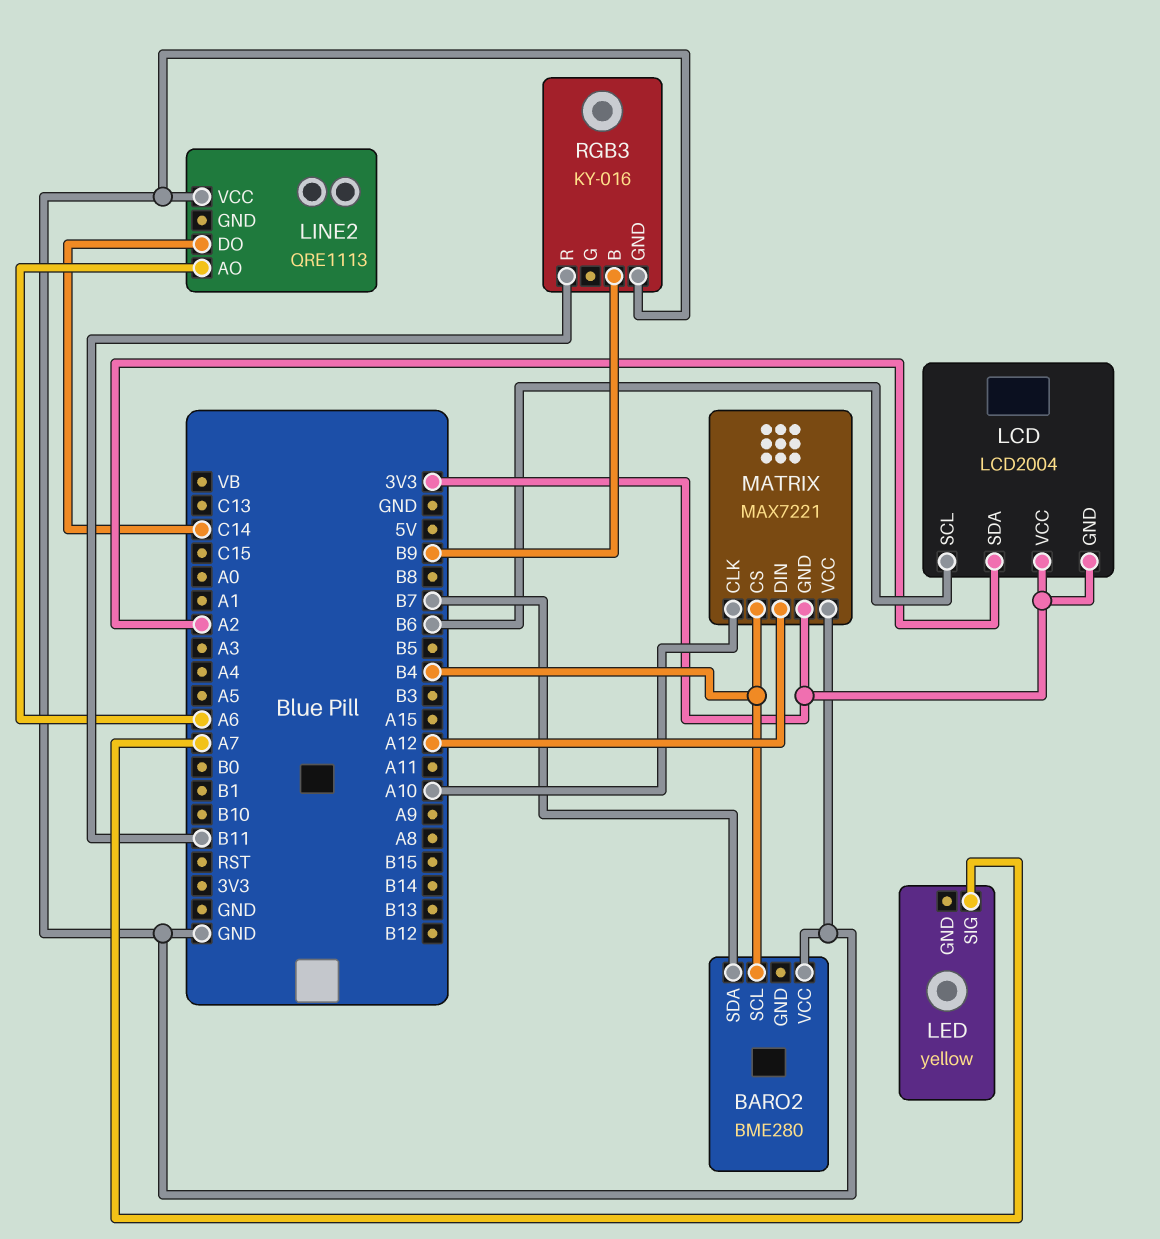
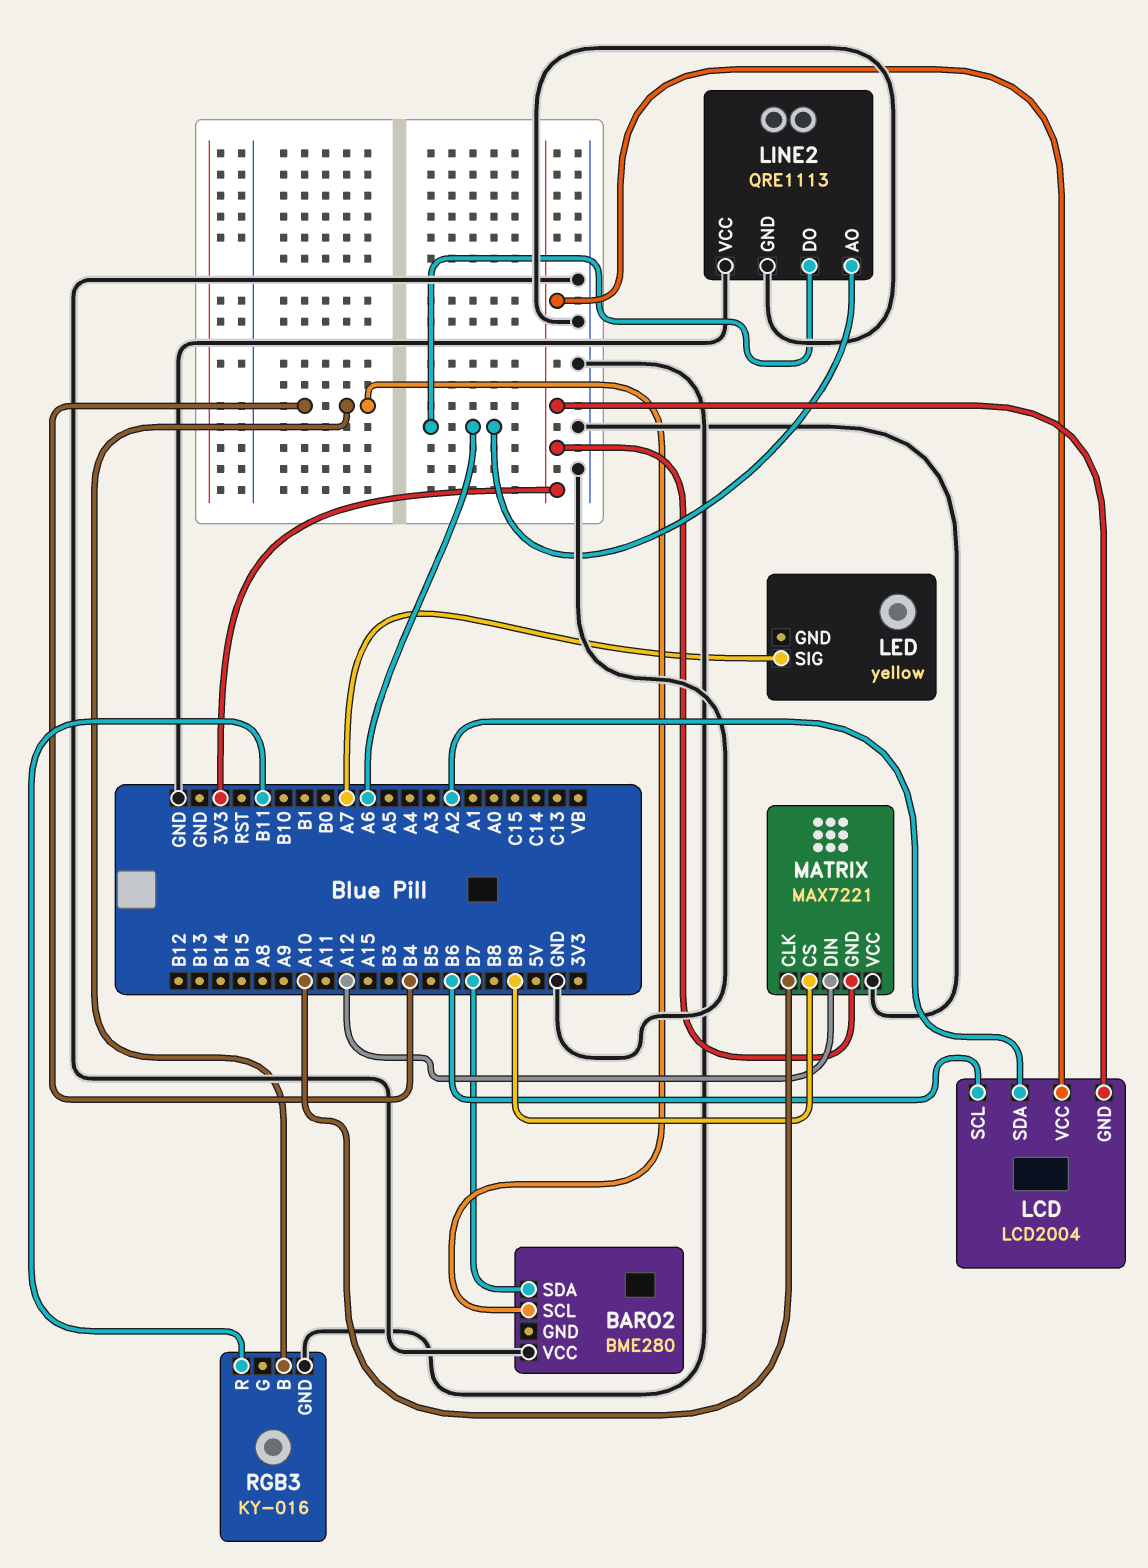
LINE2 pin DO: C14 -> A6
LINE2 pin GND: none -> GND
MATRIX pin CS: B4 -> B9
RGB3 pin B: B9 -> B4

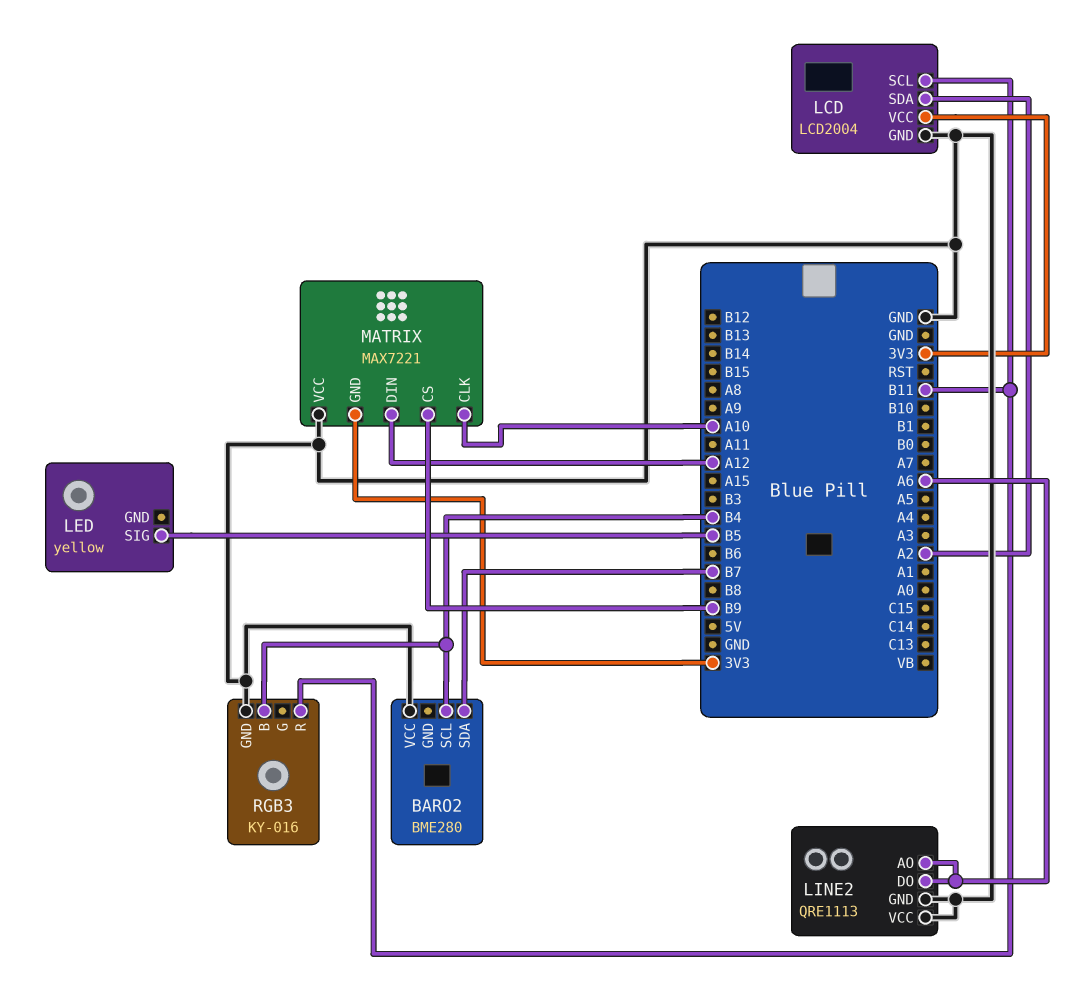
LCD pin GND: 3V3 -> GND
LCD pin SCL: B6 -> B11
LED pin SIG: A7 -> B5

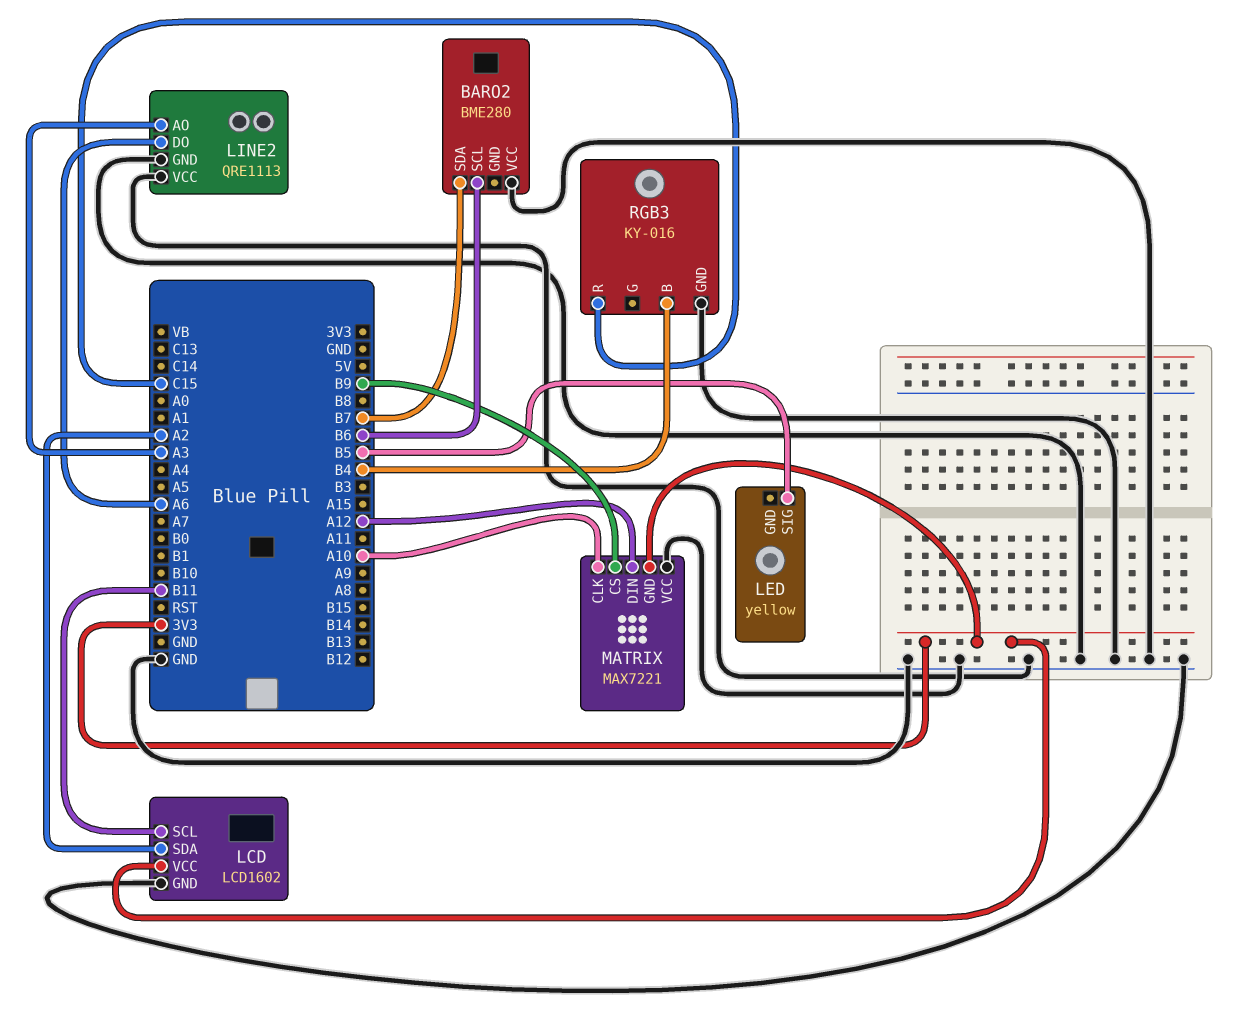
BARO2 pin SCL: B4 -> B6
LCD: LCD2004 -> LCD1602
LINE2 pin AO: A6 -> A3
RGB3 pin R: B11 -> C15

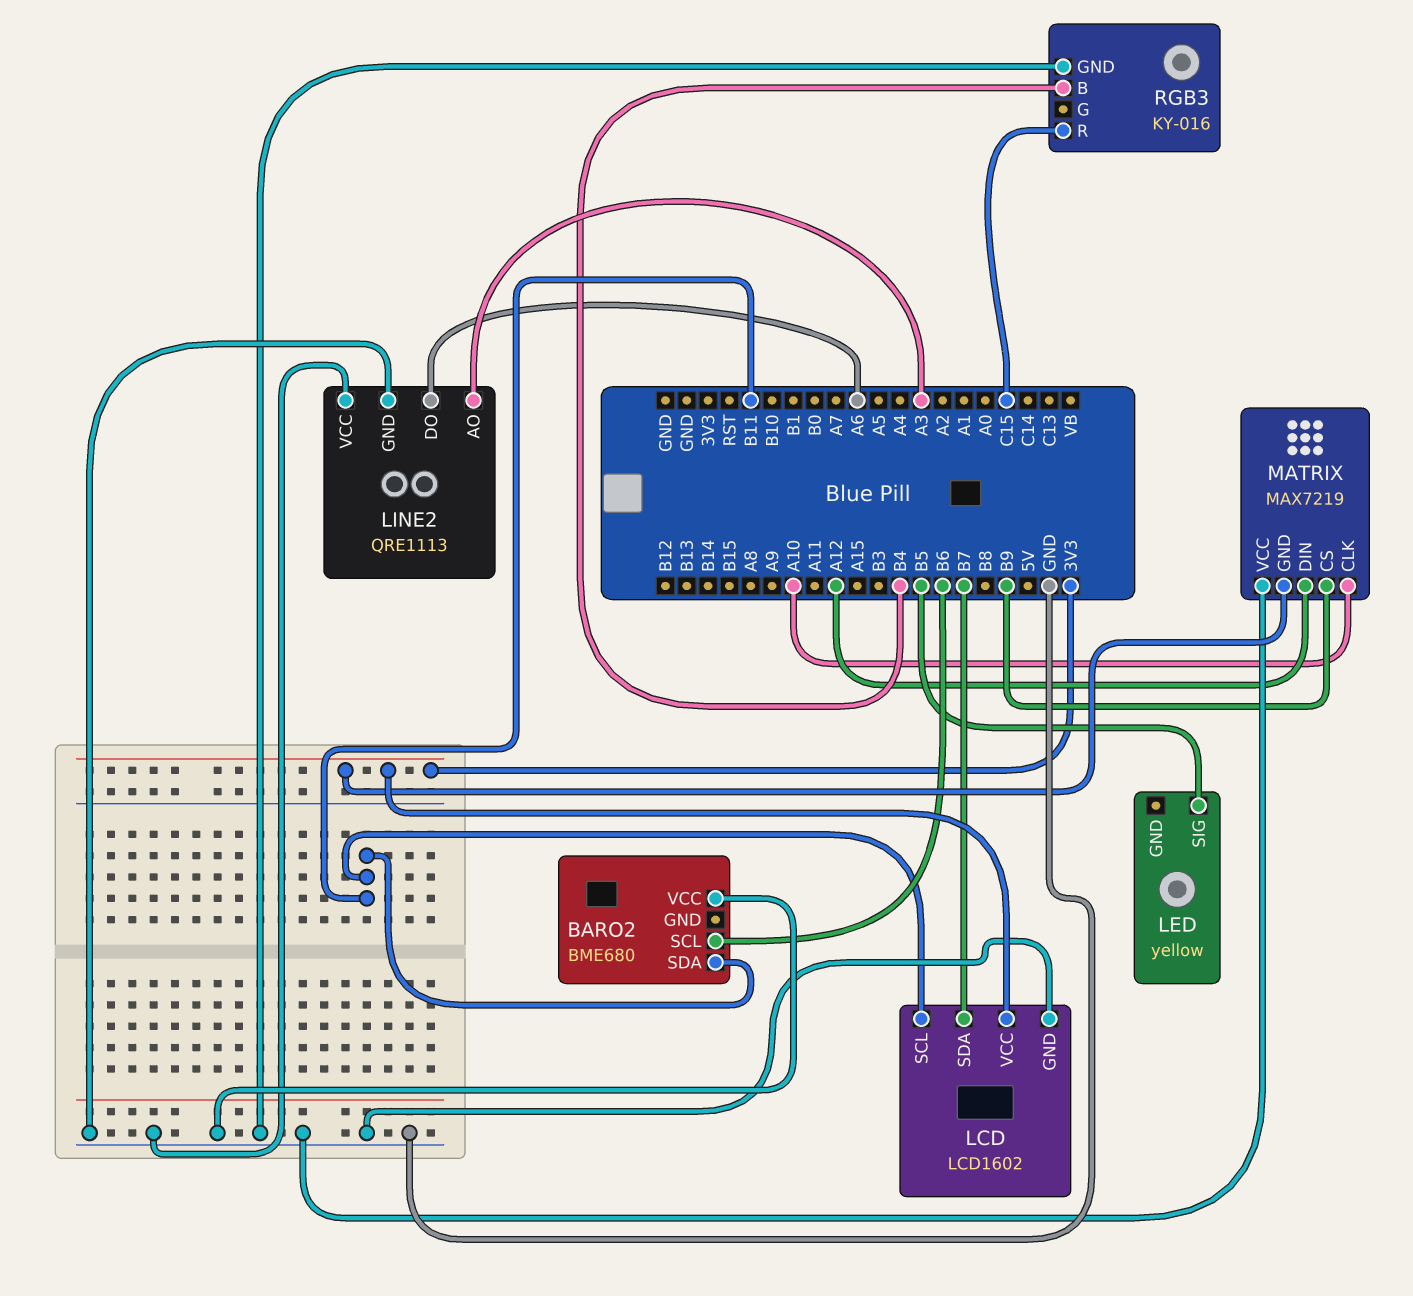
BARO2: BME280 -> BME680
BARO2 pin SDA: B7 -> B11
LCD pin SDA: A2 -> B7
MATRIX: MAX7221 -> MAX7219

